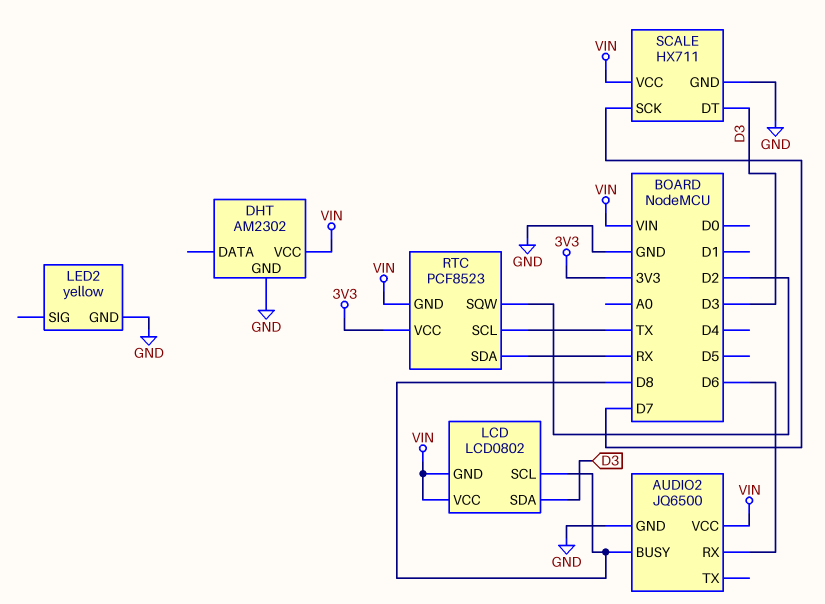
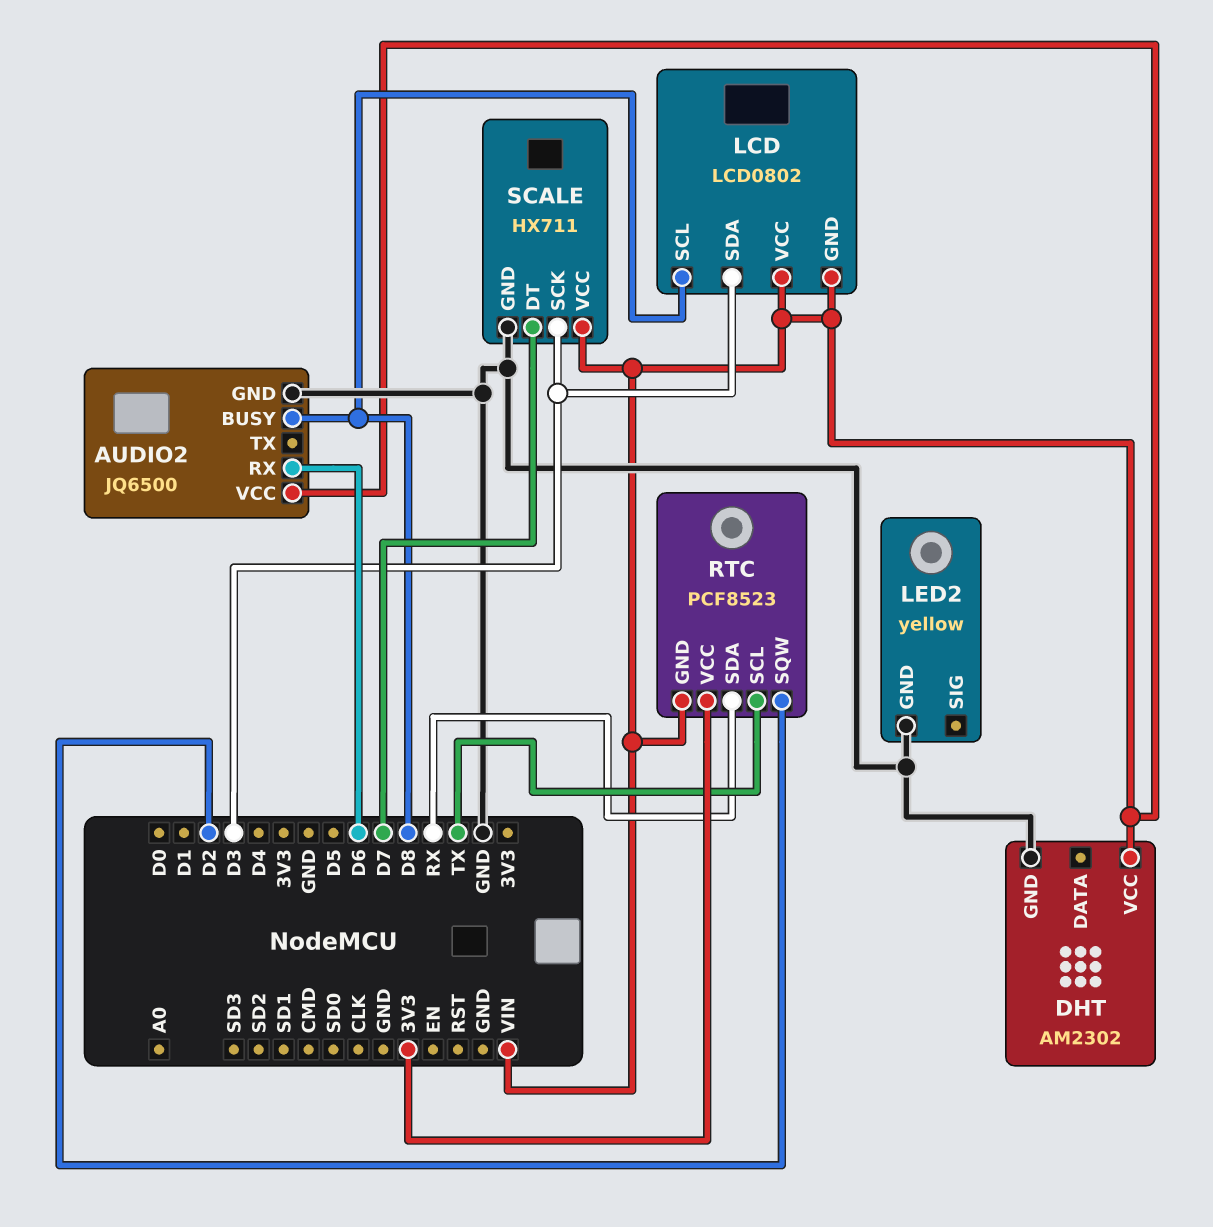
SCALE pin DT: D3 -> D7
SCALE pin SCK: D7 -> D3

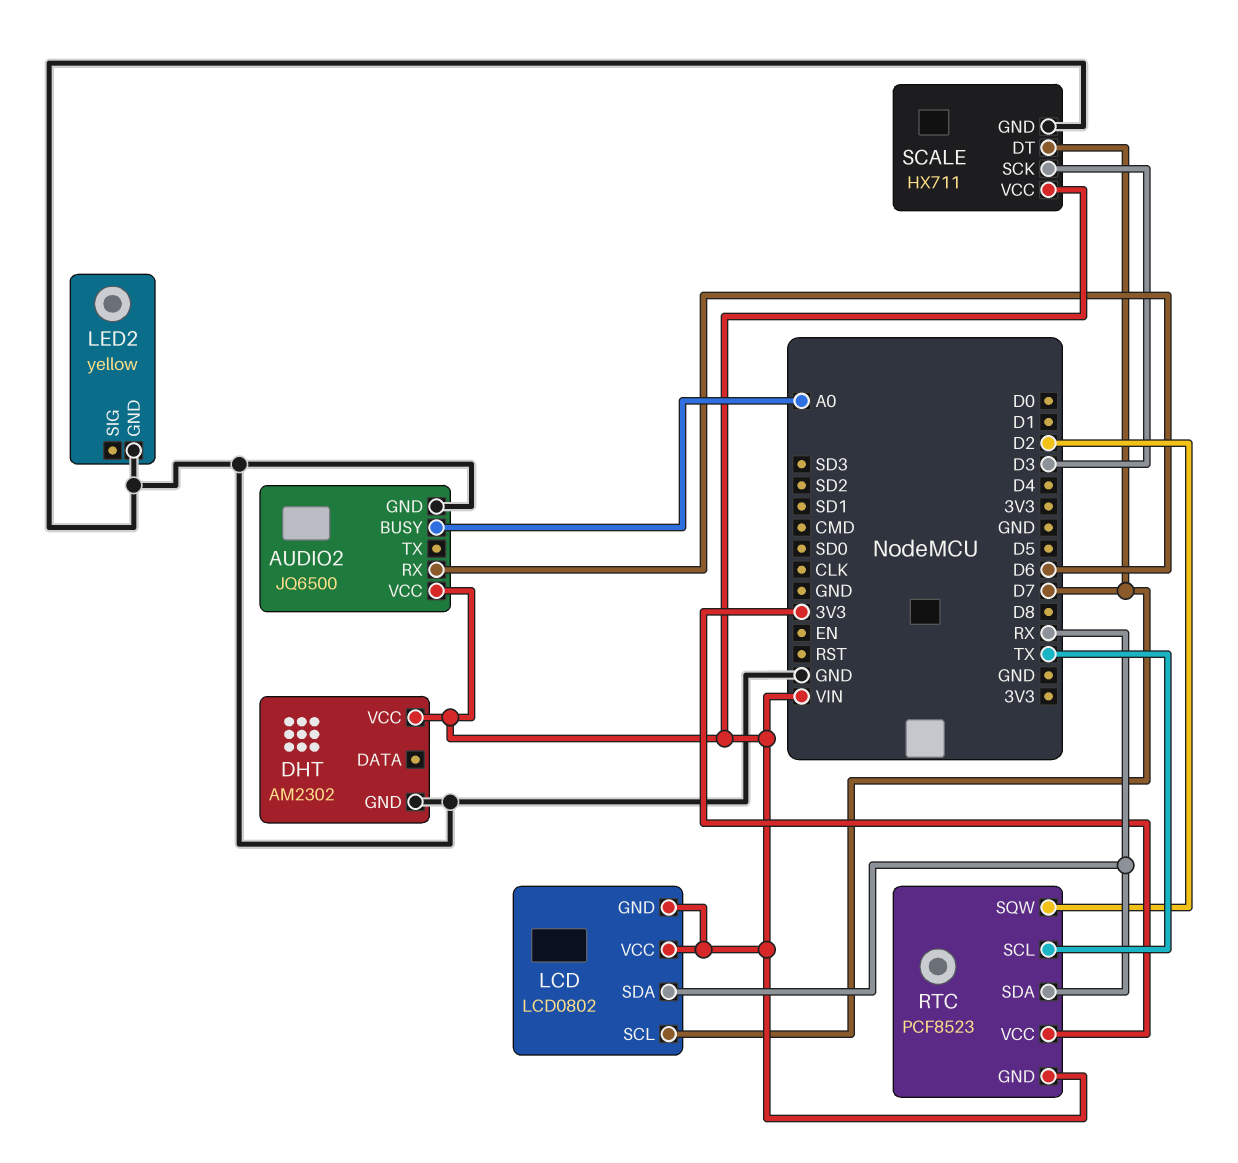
AUDIO2 pin BUSY: D8 -> A0
LCD pin SCL: D8 -> D7
LCD pin SDA: D3 -> RX

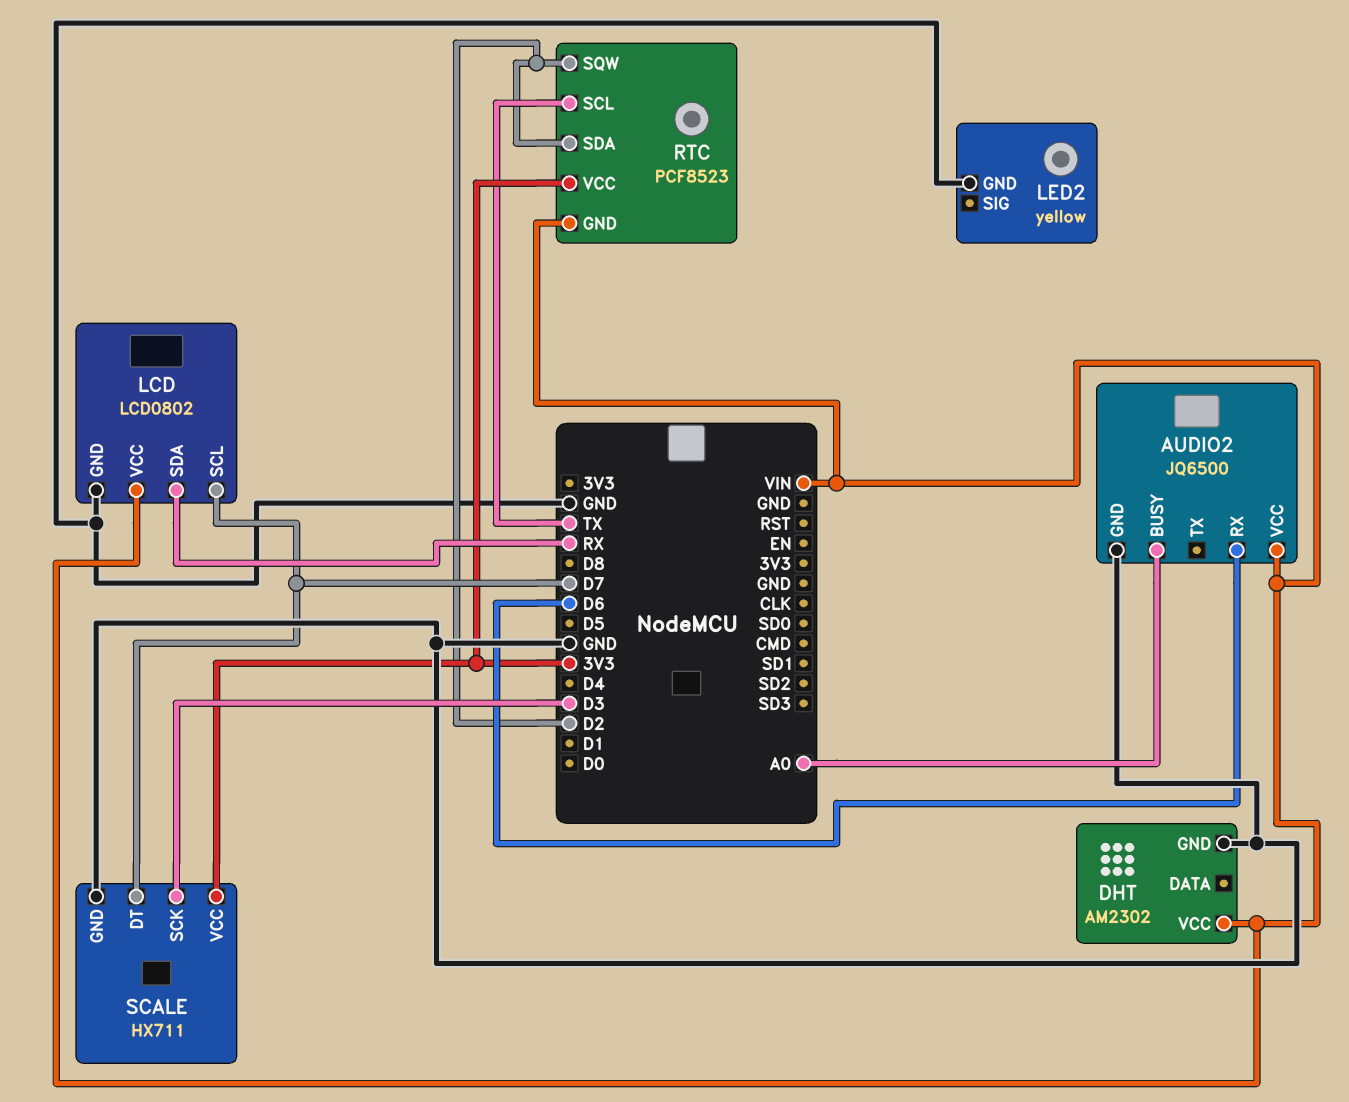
LCD pin GND: VIN -> GND
RTC pin SDA: RX -> D2
SCALE pin VCC: VIN -> 3V3

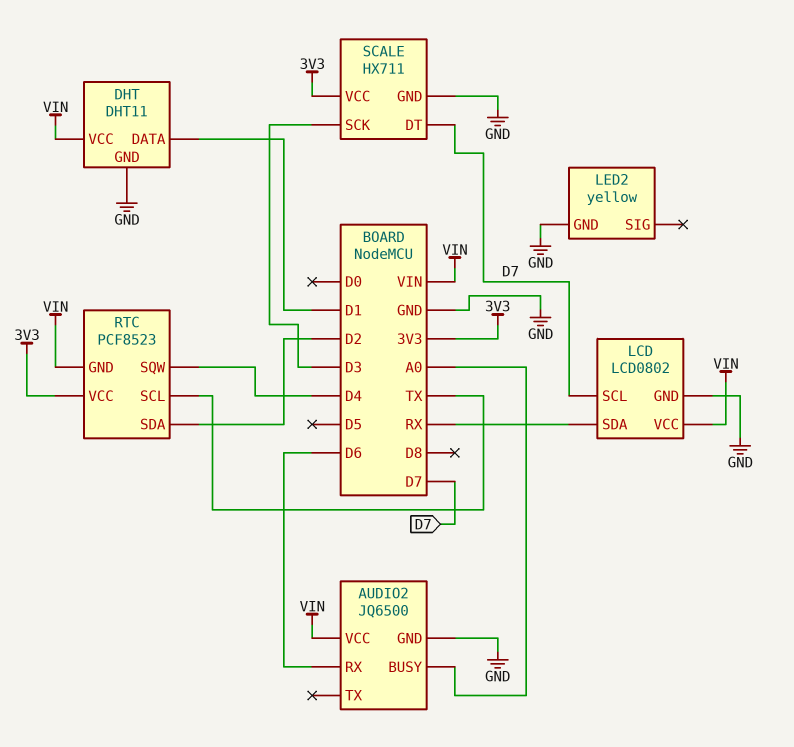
DHT: AM2302 -> DHT11
DHT pin DATA: none -> D1
RTC pin SQW: D2 -> D4

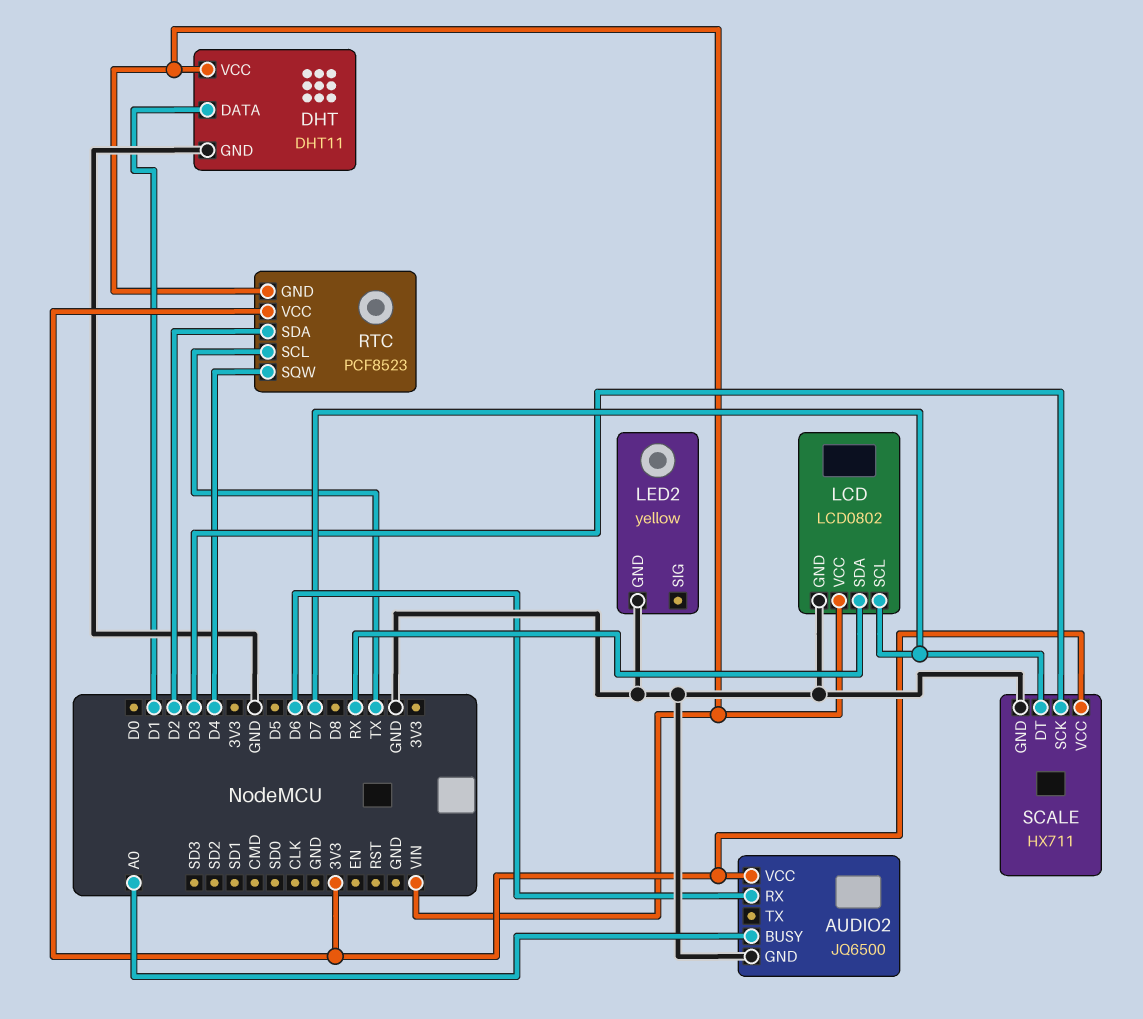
AUDIO2 pin VCC: VIN -> 3V3

